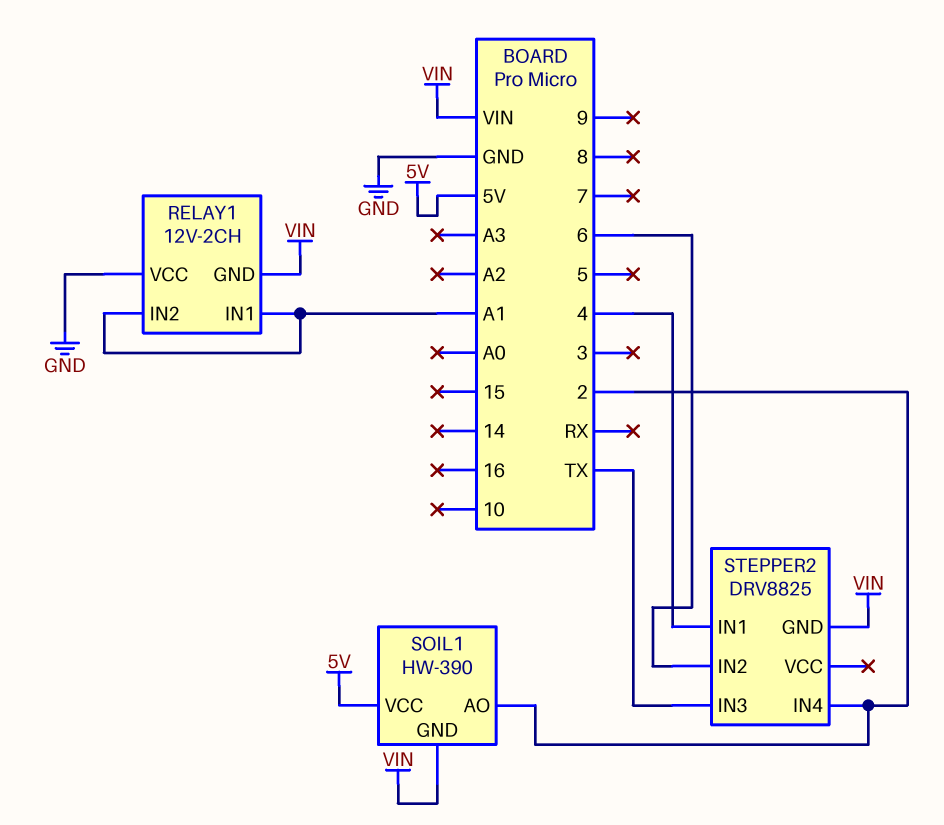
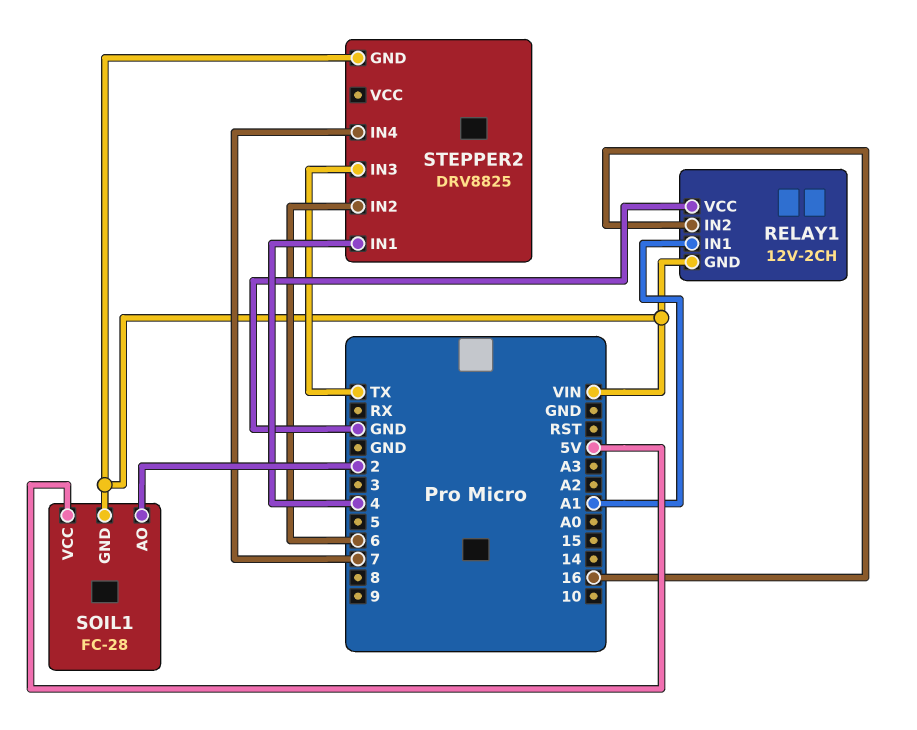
RELAY1 pin IN2: A1 -> 16
SOIL1: HW-390 -> FC-28
STEPPER2 pin IN4: 2 -> 7

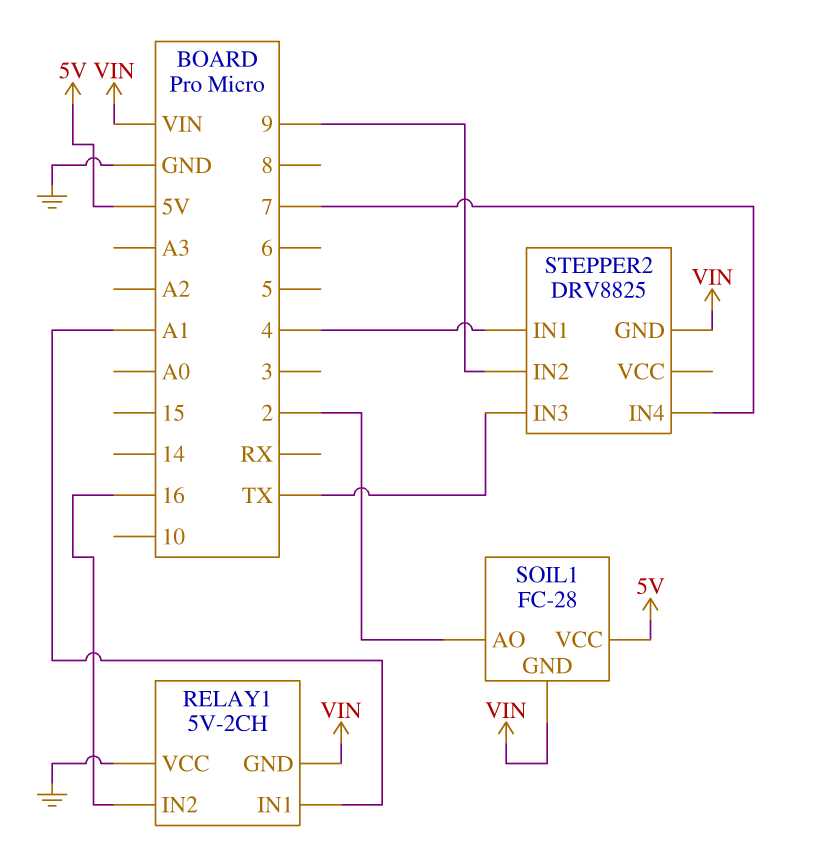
RELAY1: 12V-2CH -> 5V-2CH
STEPPER2 pin IN2: 6 -> 9

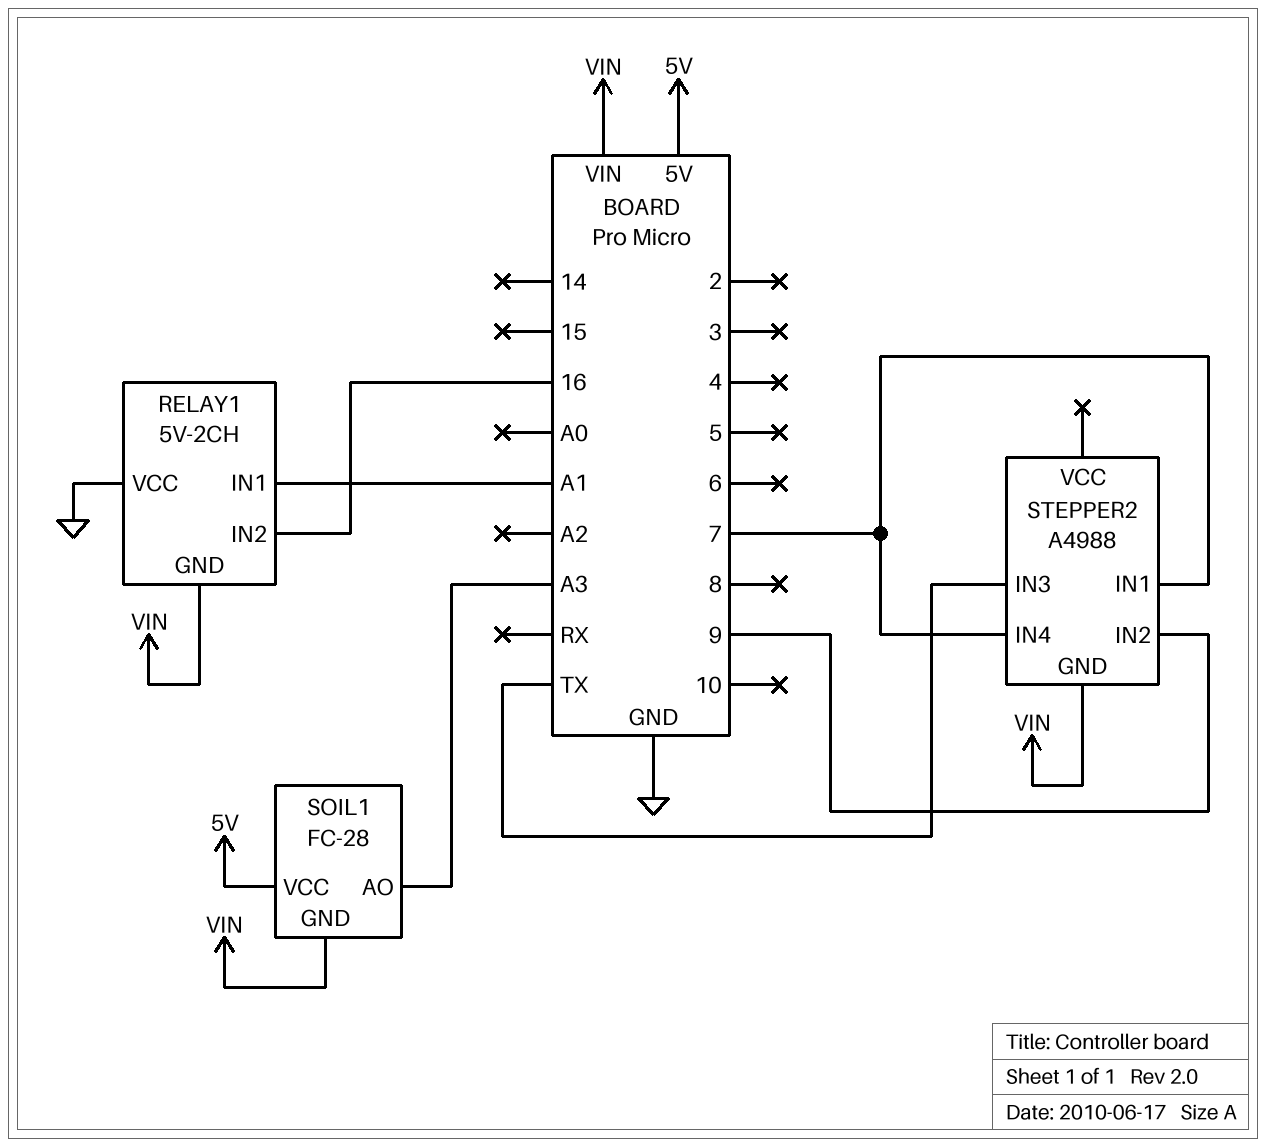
SOIL1 pin AO: 2 -> A3
STEPPER2: DRV8825 -> A4988
STEPPER2 pin IN1: 4 -> 7

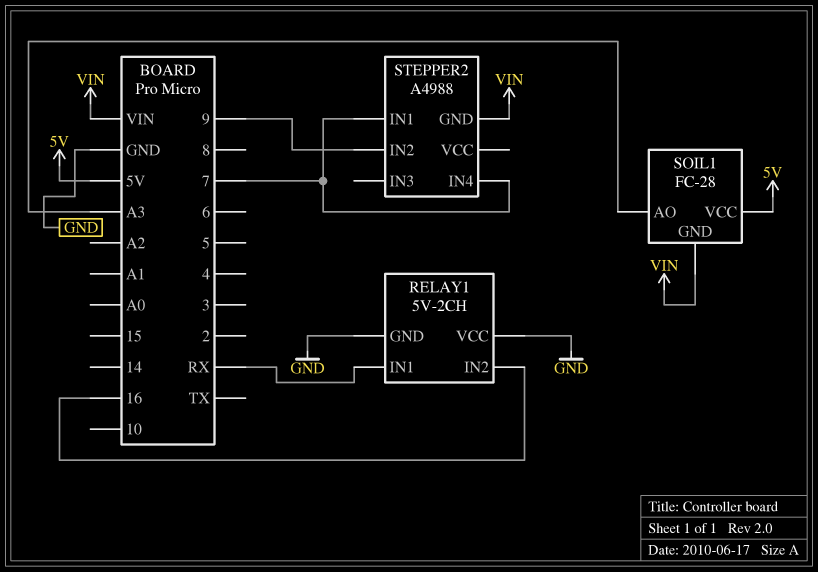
RELAY1 pin GND: VIN -> GND
RELAY1 pin IN1: A1 -> RX
STEPPER2 pin IN3: TX -> none

